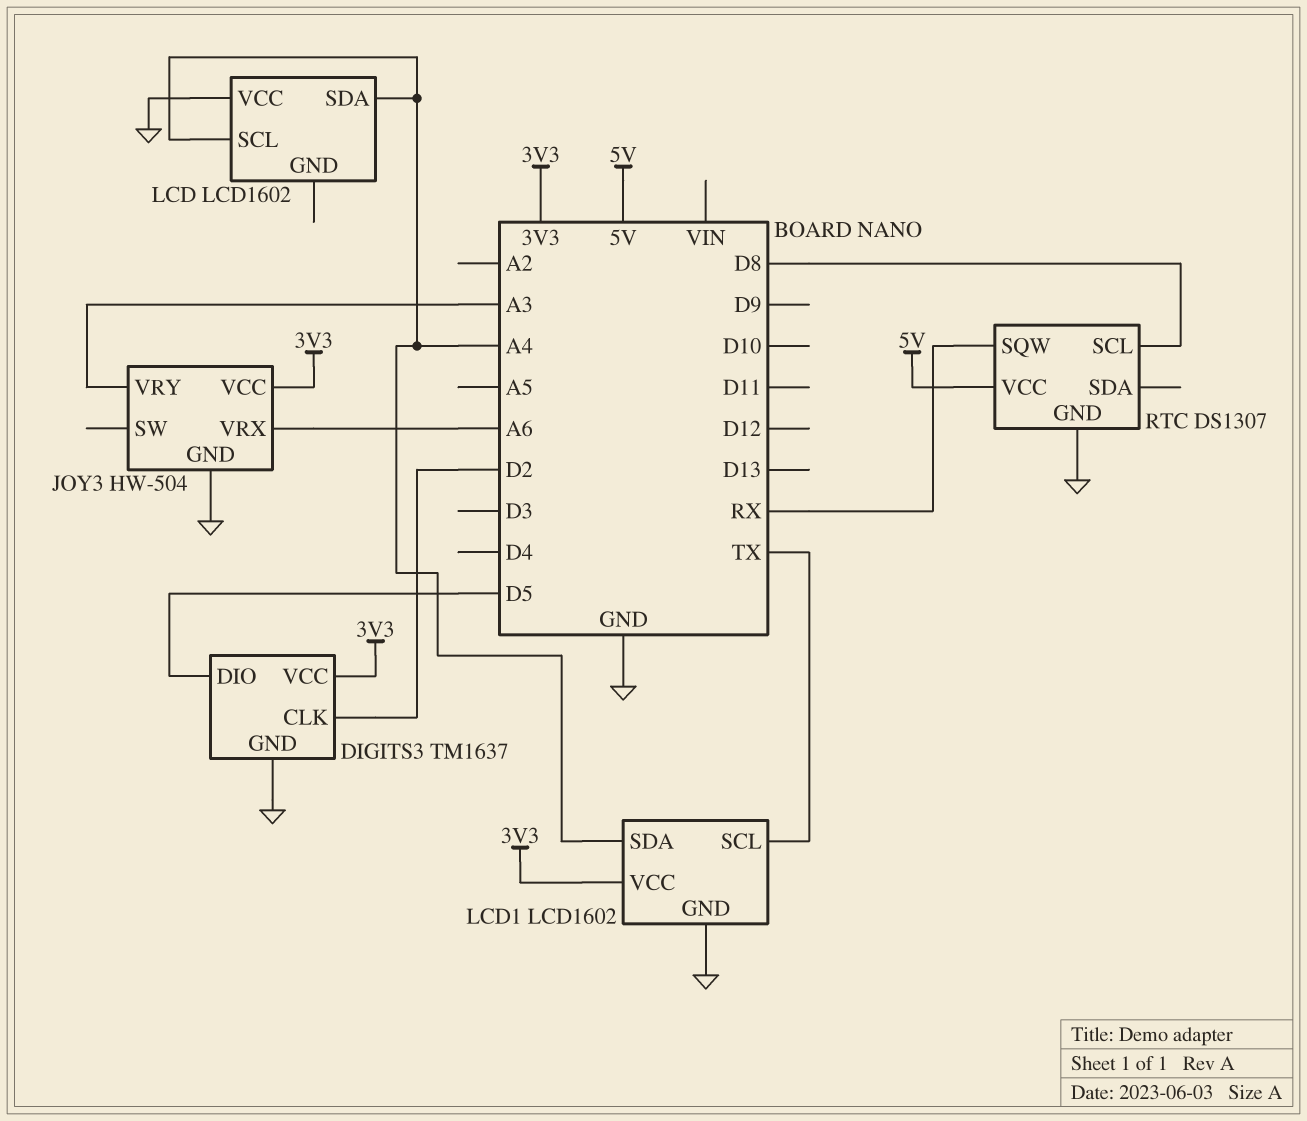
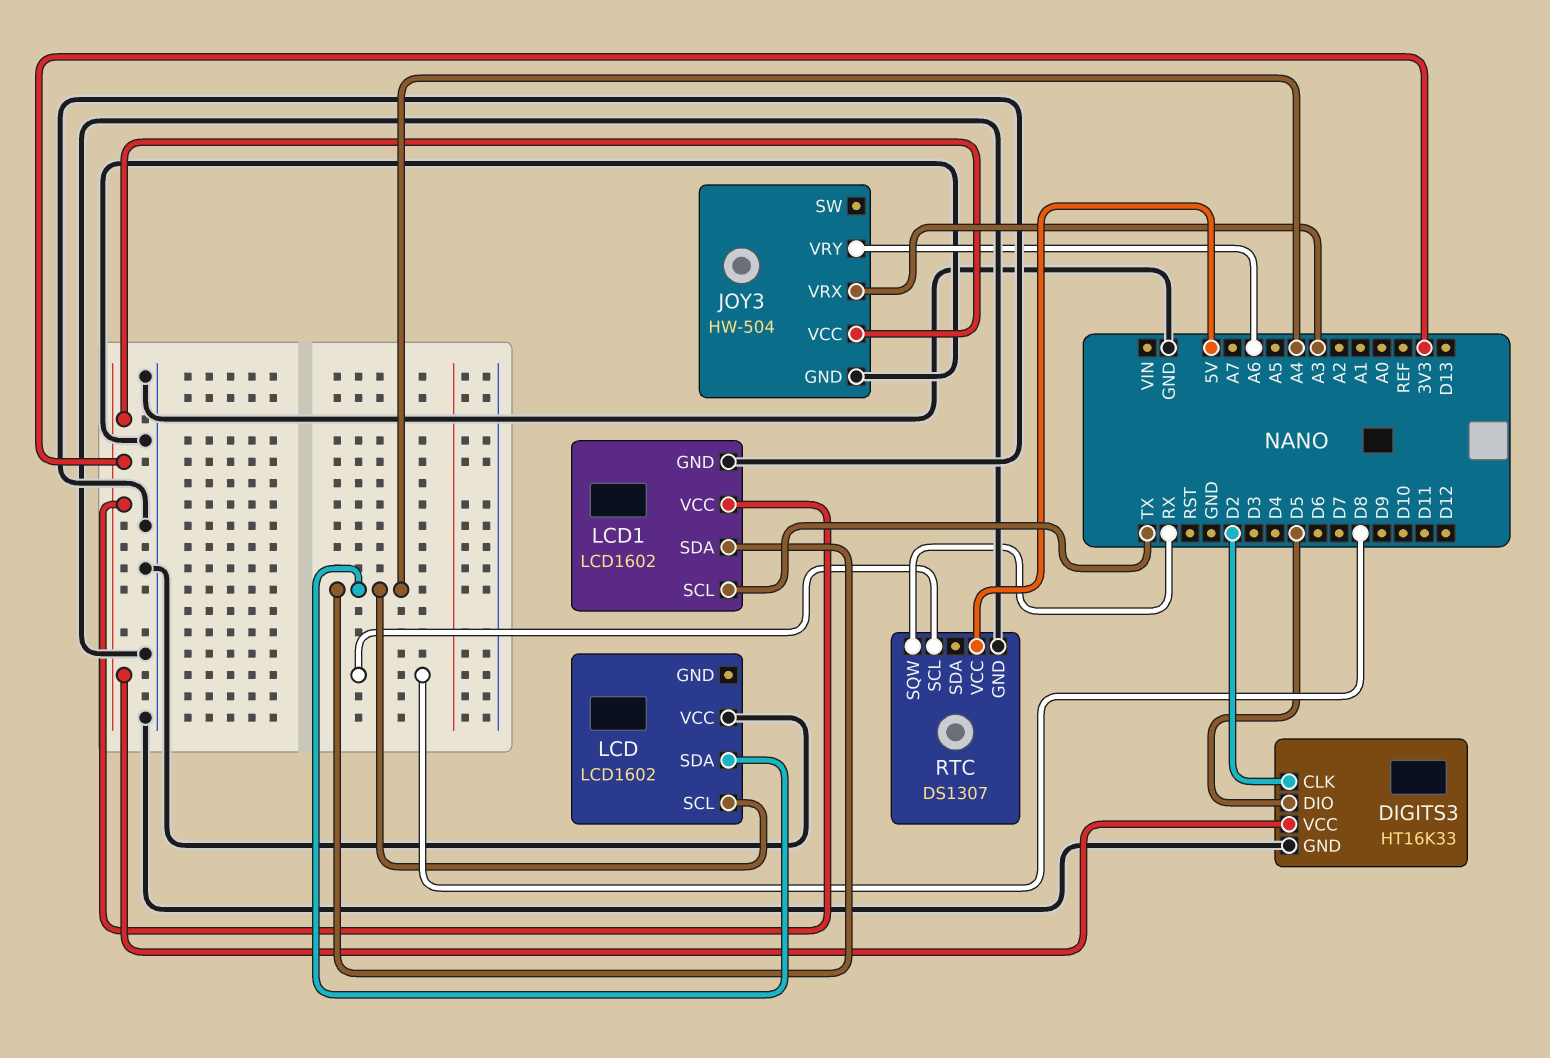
DIGITS3: TM1637 -> HT16K33
JOY3 pin VRX: A6 -> A3
JOY3 pin VRY: A3 -> A6

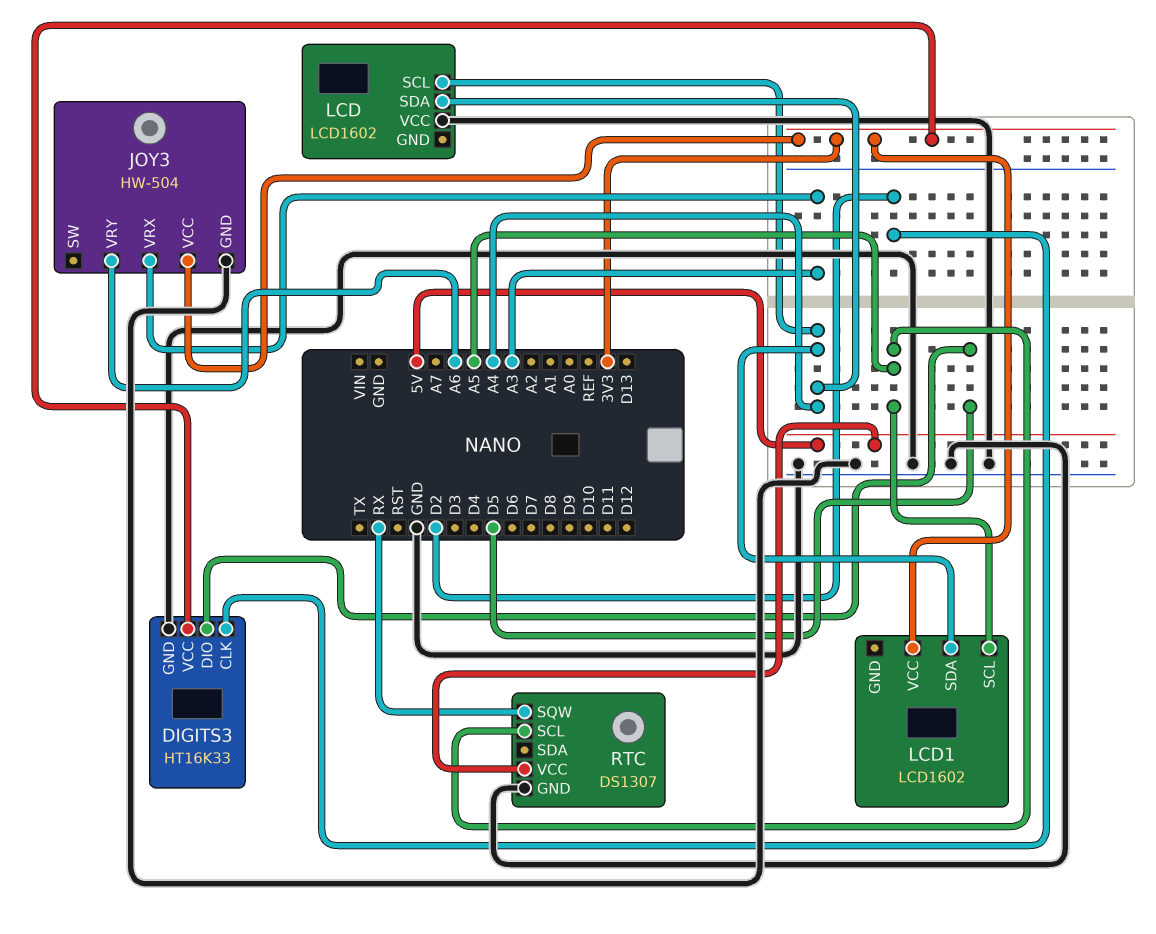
LCD1 pin GND: GND -> none
LCD1 pin SCL: TX -> A5
RTC pin SCL: D8 -> A5

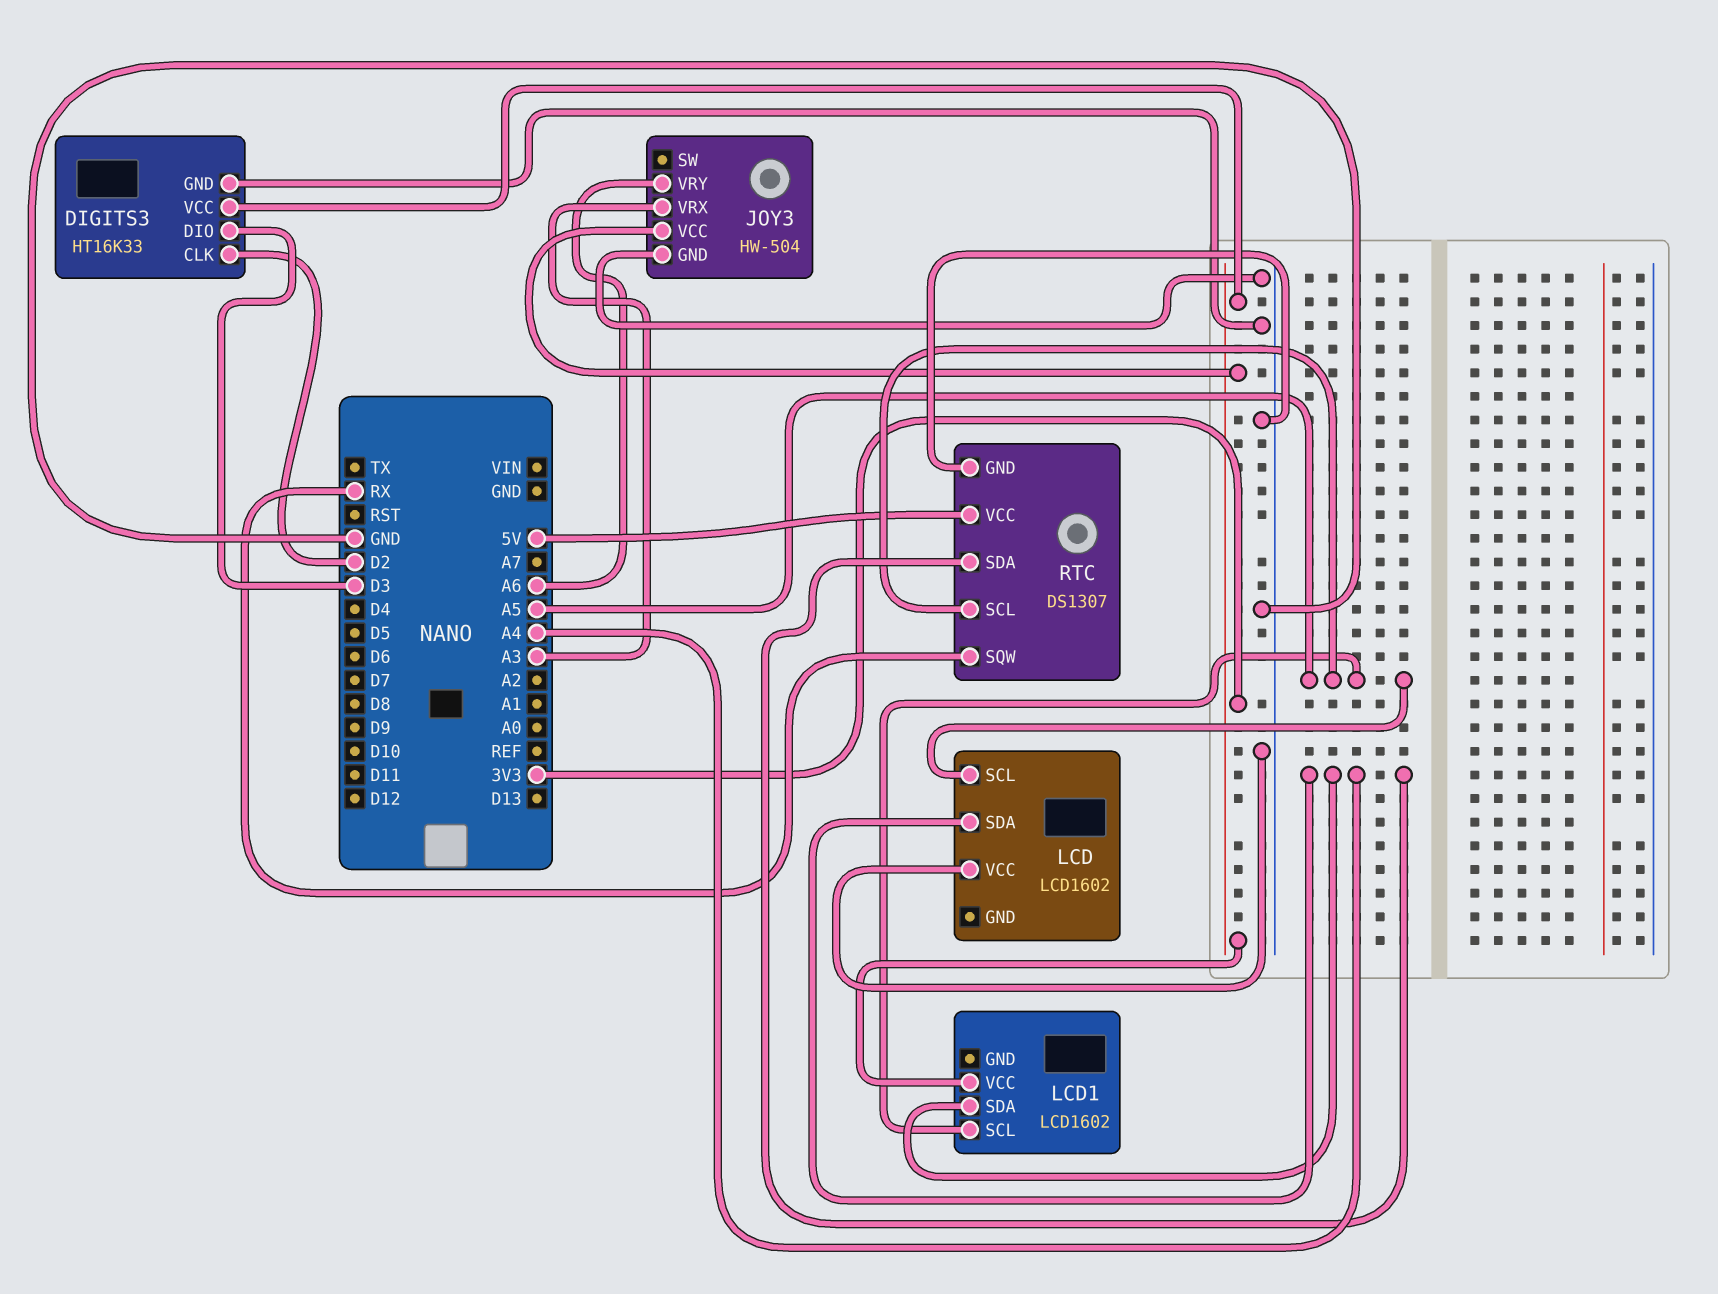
DIGITS3 pin DIO: D5 -> D3
LCD pin SCL: A4 -> A5
RTC pin SDA: none -> A4

